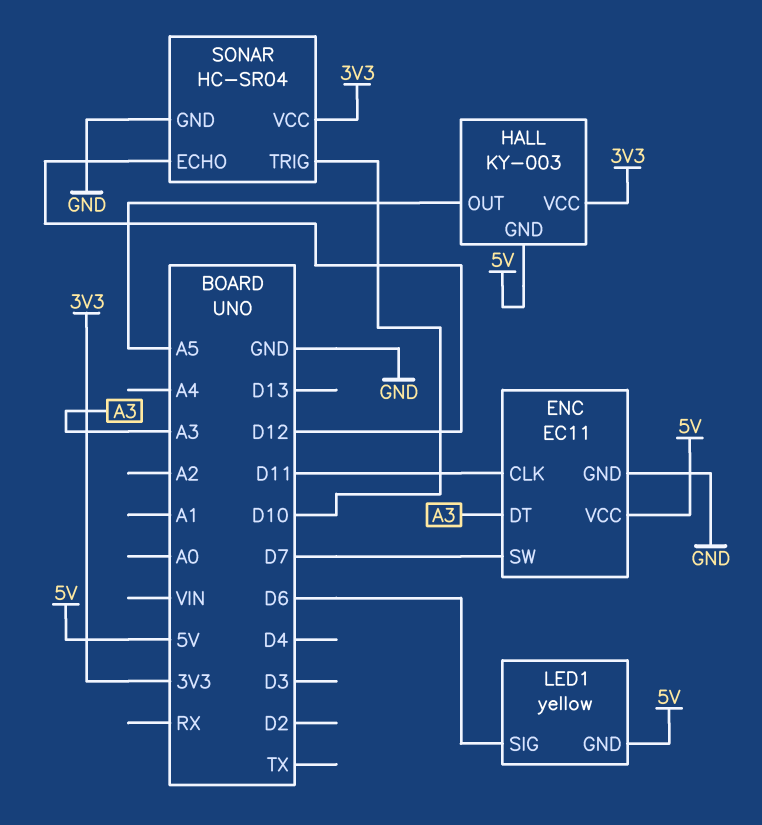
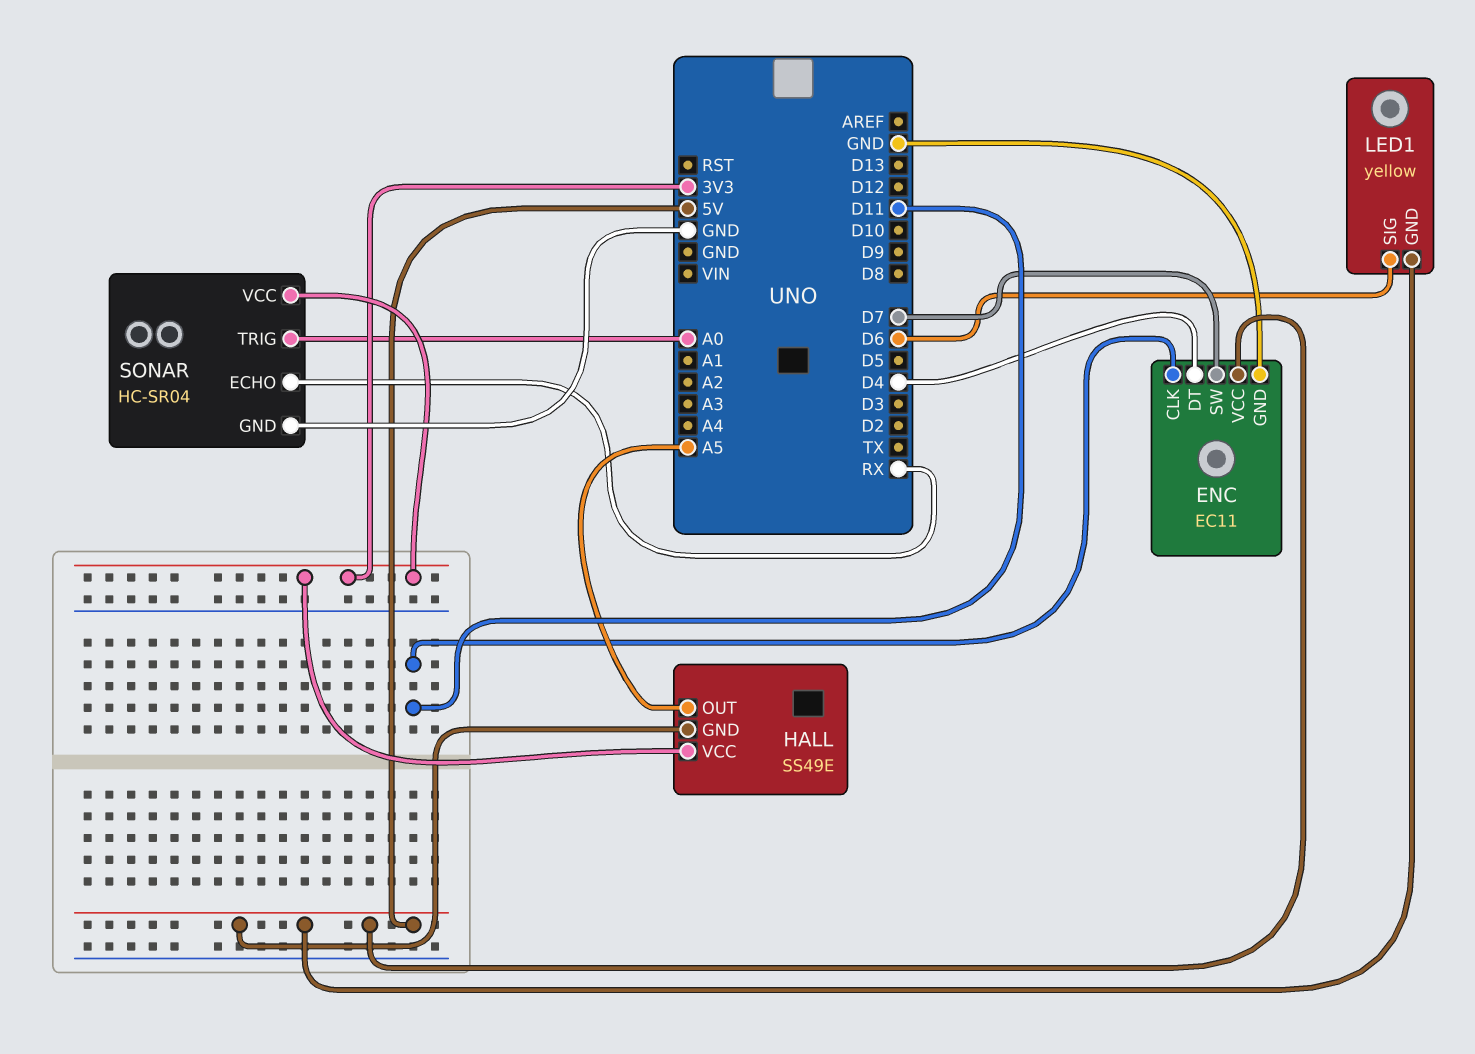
ENC pin DT: A3 -> D4
HALL: KY-003 -> SS49E
SONAR pin ECHO: D12 -> RX
SONAR pin TRIG: D10 -> A0

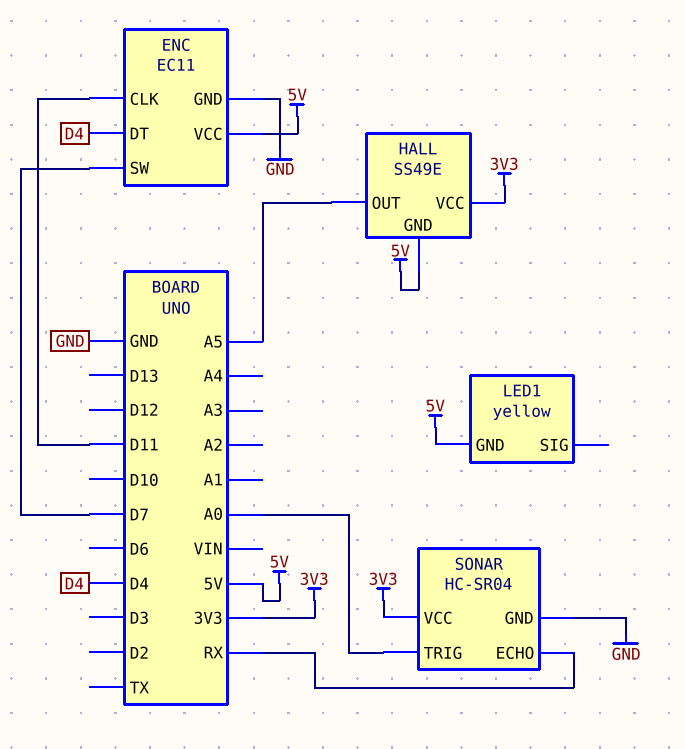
LED1 pin SIG: D6 -> none

